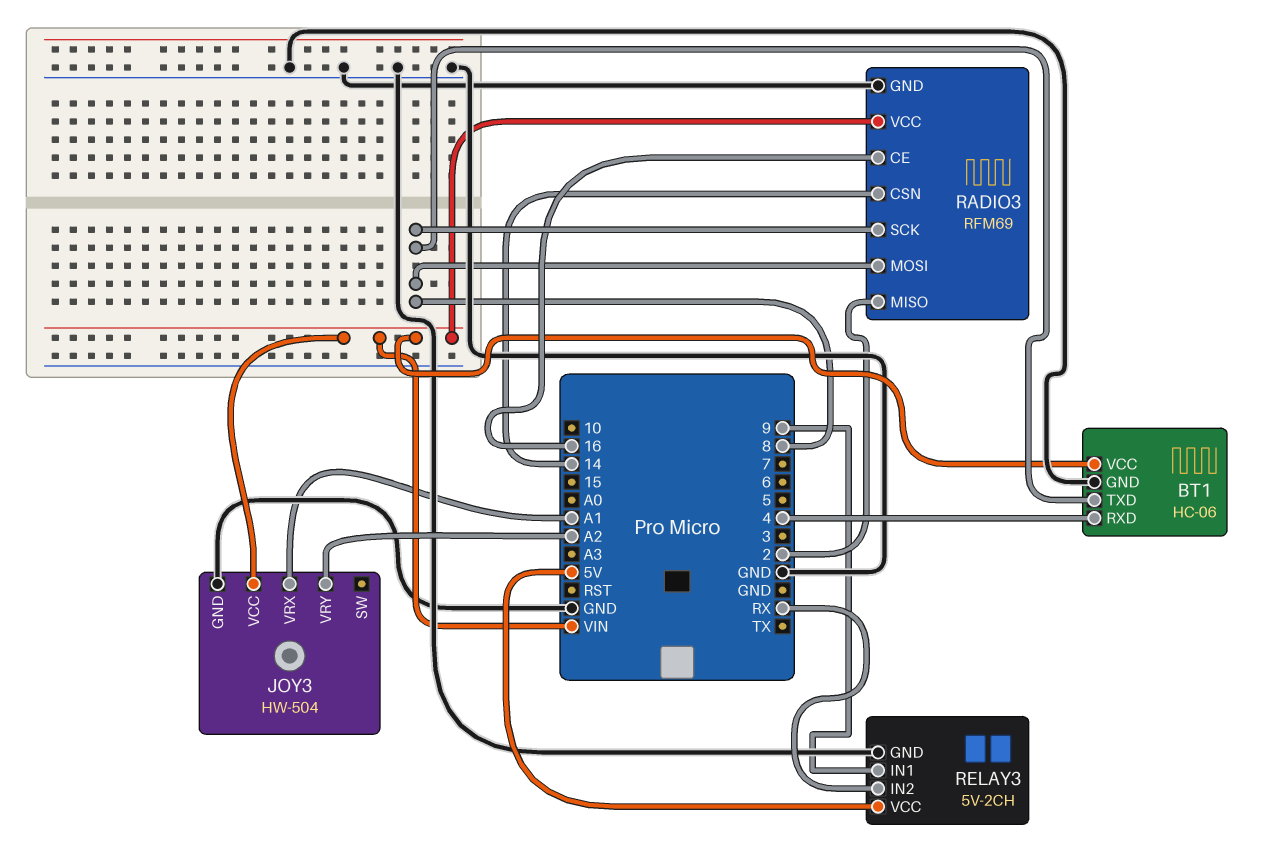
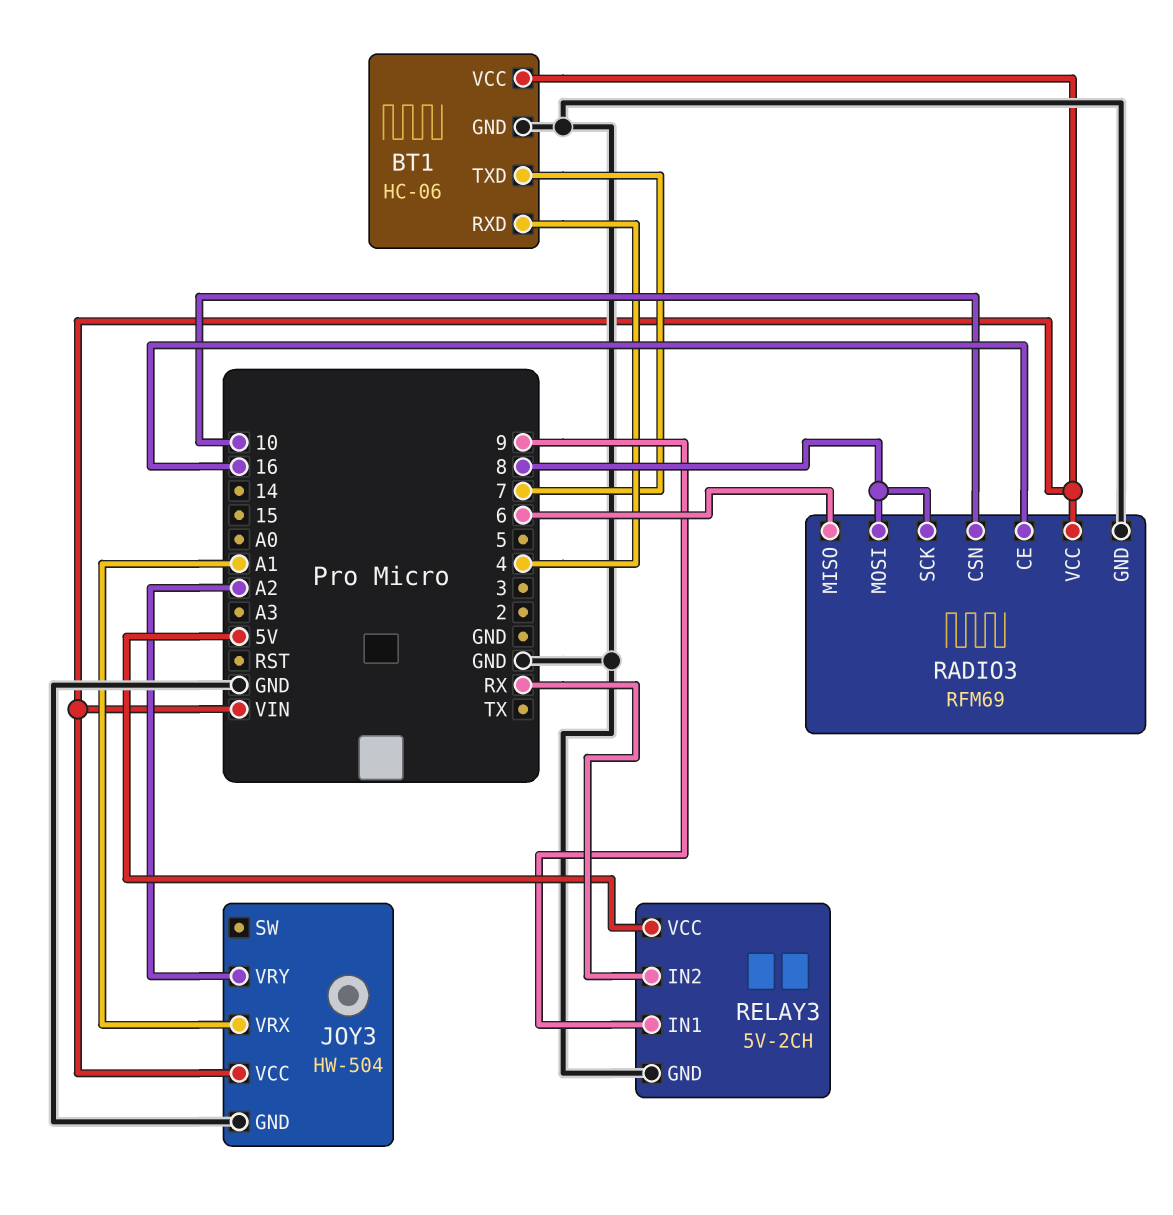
BT1 pin TXD: 8 -> 7
RADIO3 pin CSN: 14 -> 10
RADIO3 pin MISO: 2 -> 6

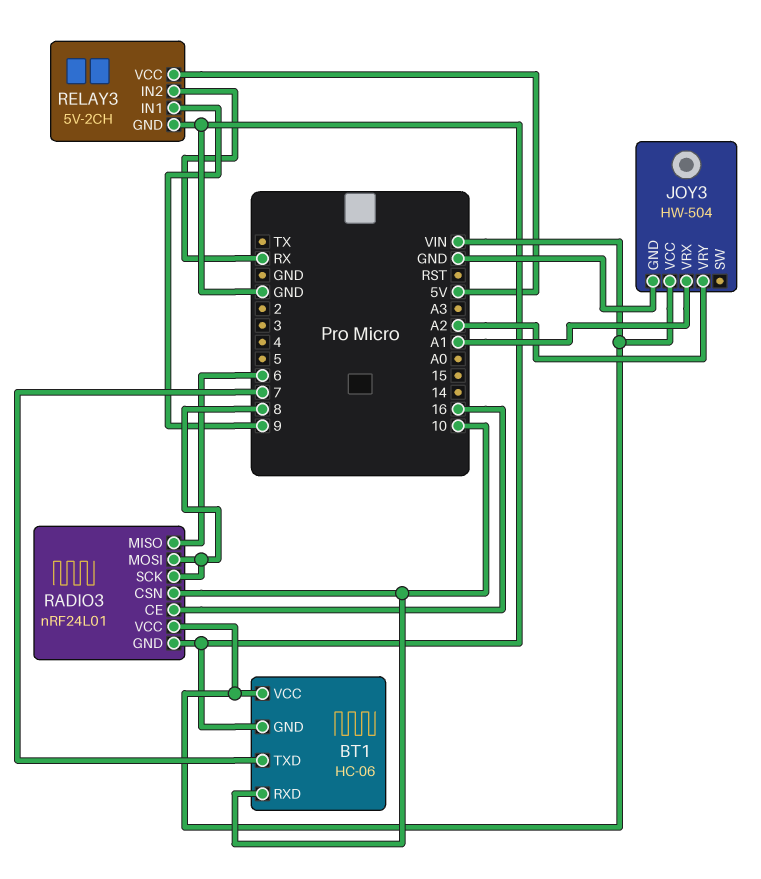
BT1 pin RXD: 4 -> 10
RADIO3: RFM69 -> nRF24L01

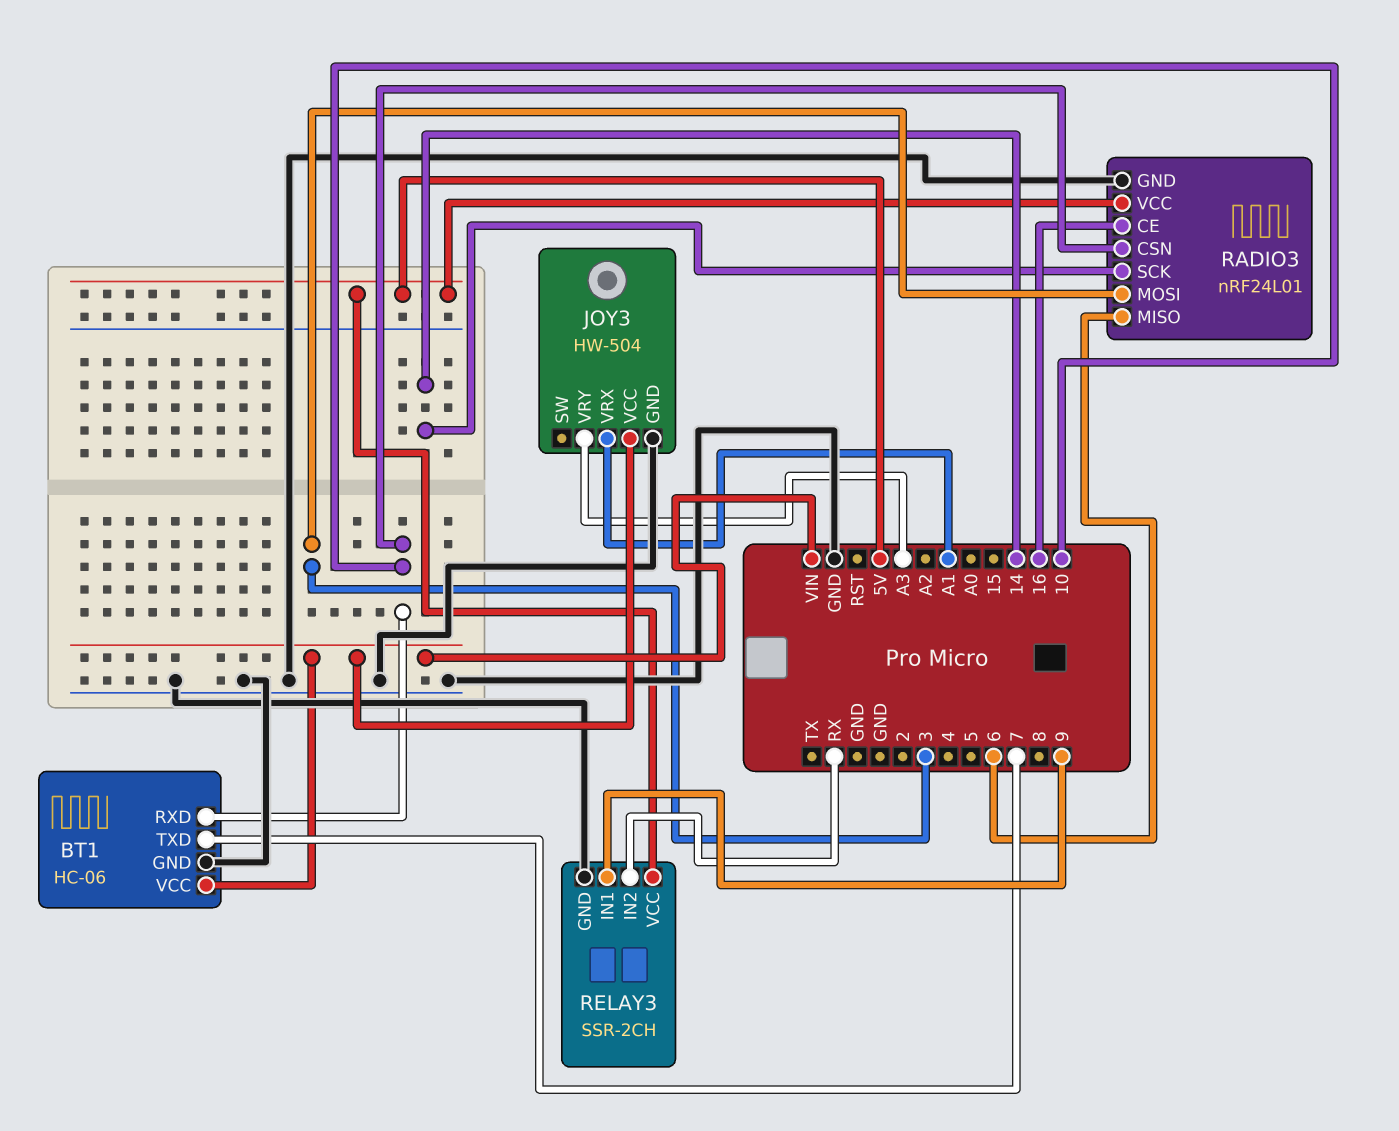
JOY3 pin VRY: A2 -> A3
RADIO3 pin MOSI: 8 -> 3
RADIO3 pin SCK: 8 -> 14
RADIO3 pin VCC: VIN -> 5V
RELAY3: 5V-2CH -> SSR-2CH

